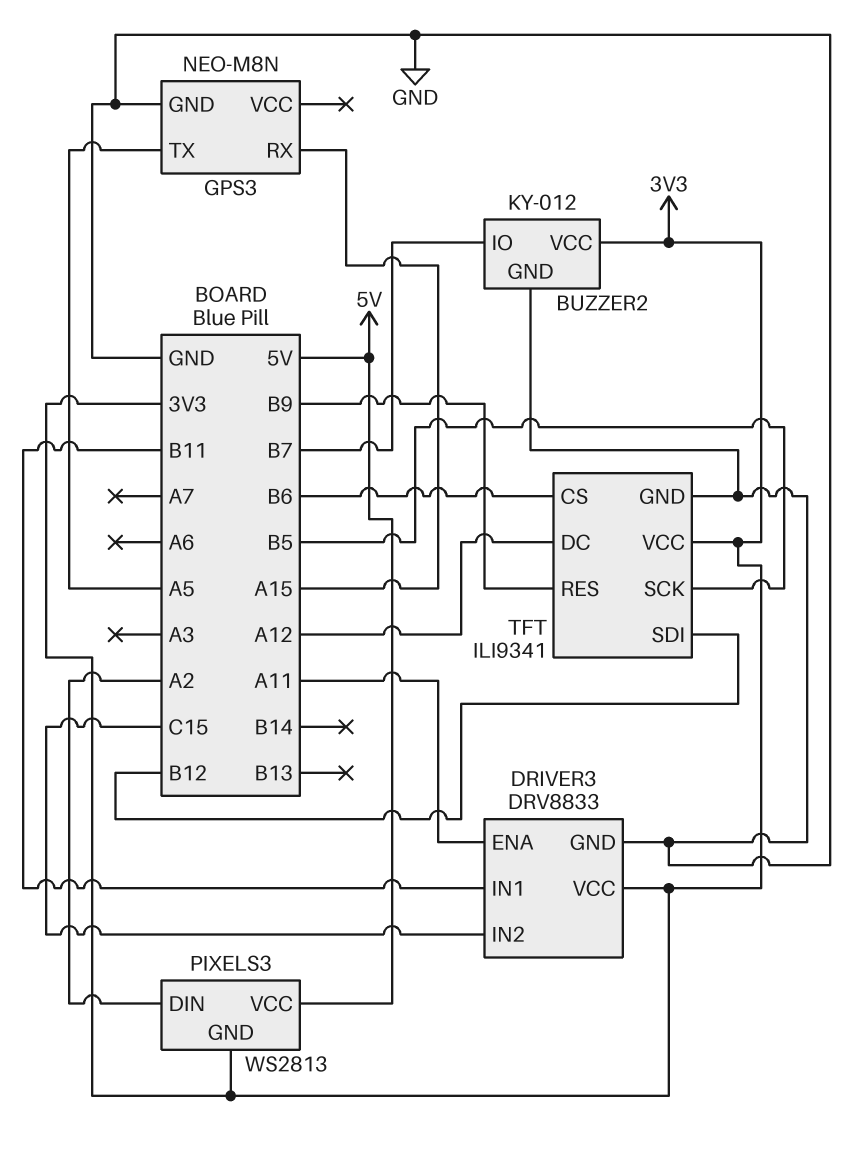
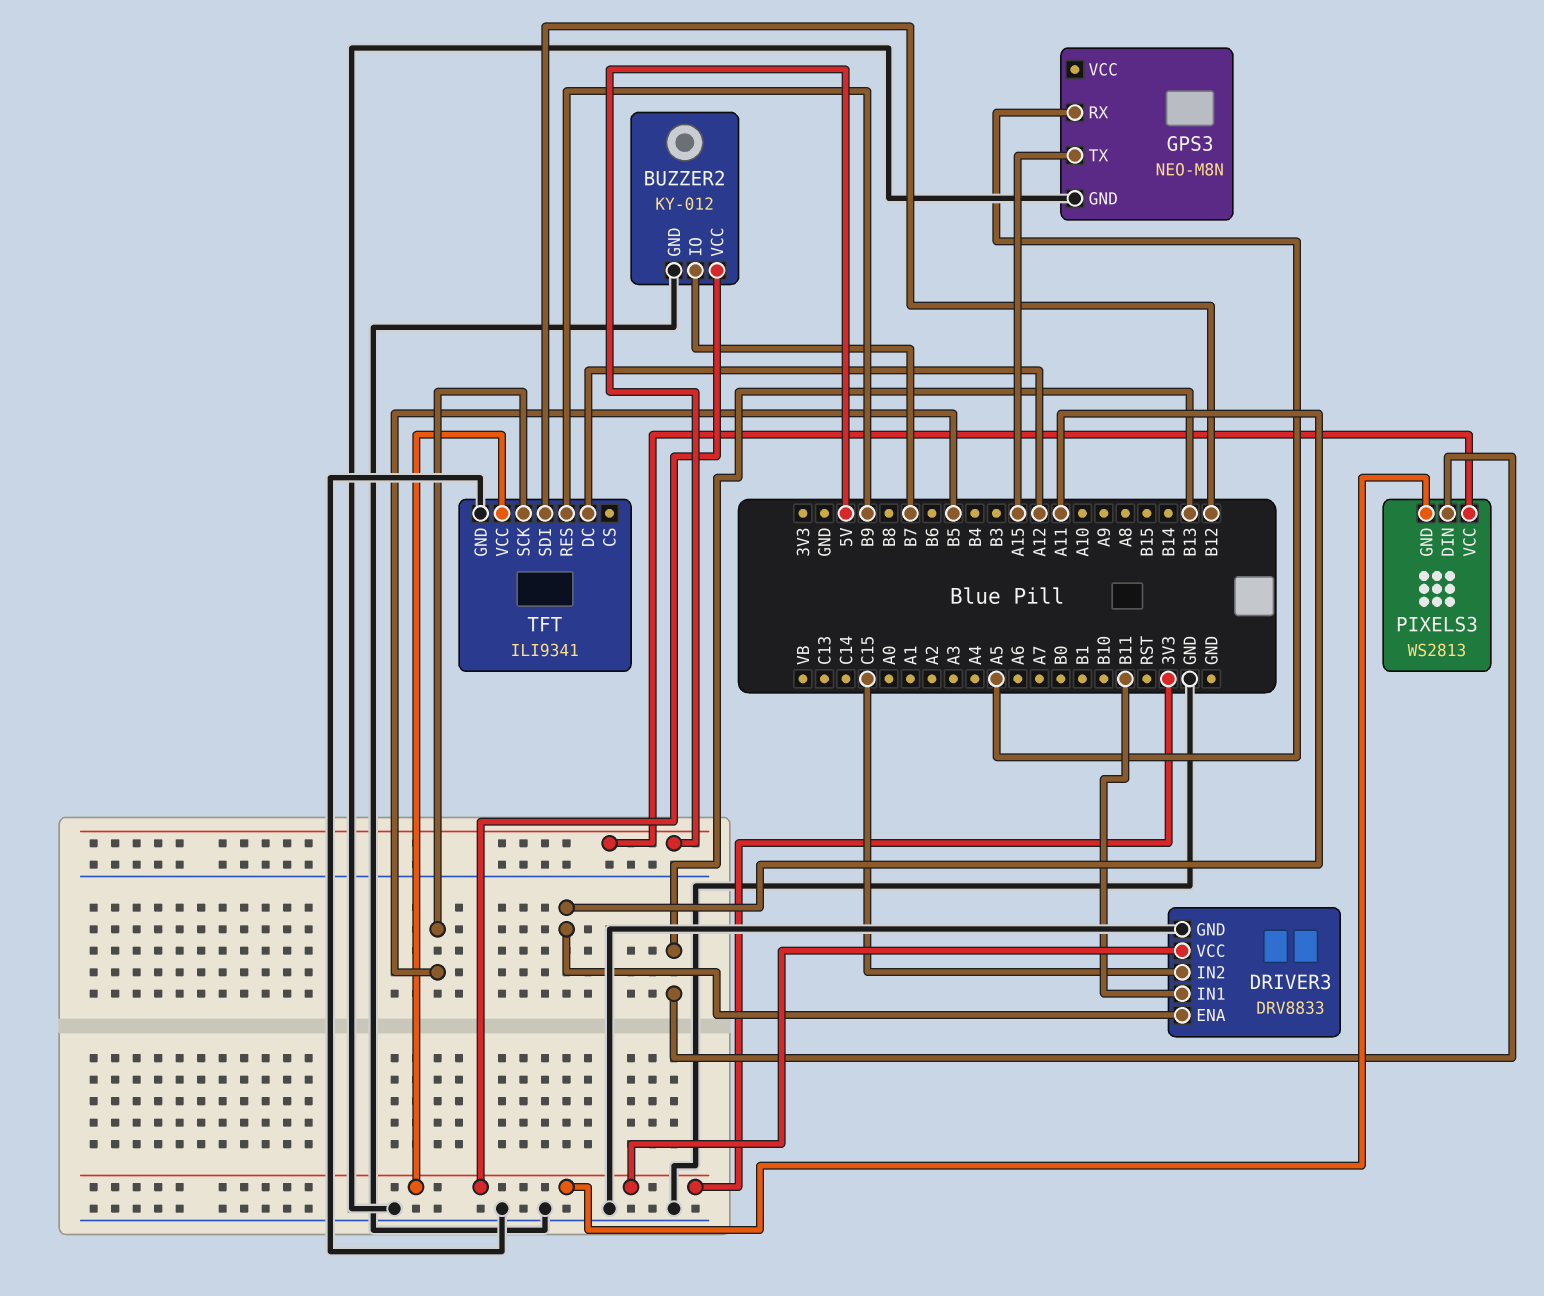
GPS3 pin RX: A15 -> A5
GPS3 pin TX: A5 -> A15
PIXELS3 pin DIN: A2 -> B13
TFT pin CS: B6 -> none

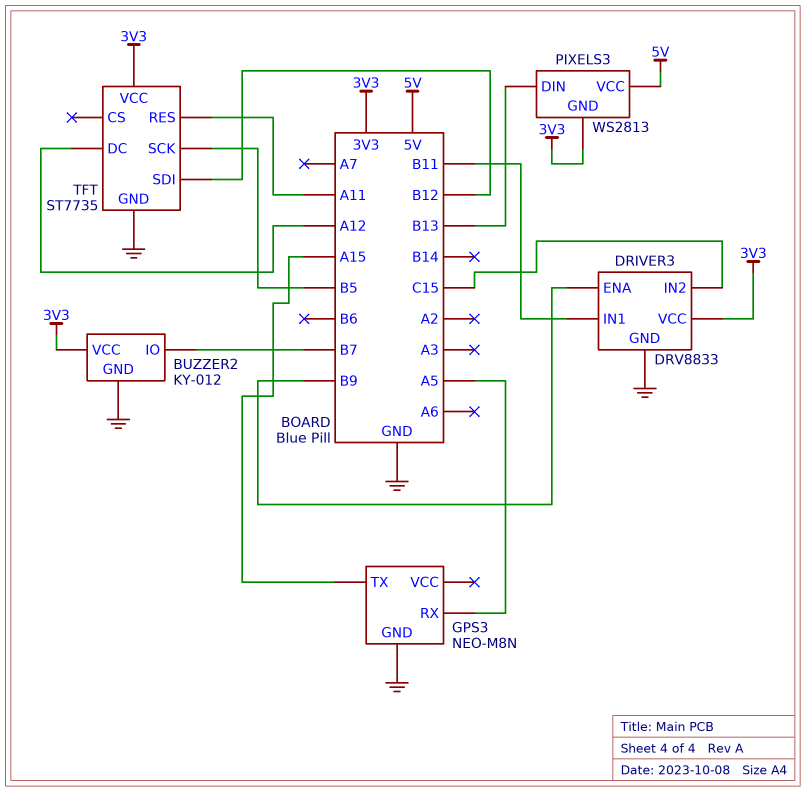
DRIVER3 pin ENA: A11 -> B9
TFT: ILI9341 -> ST7735
TFT pin RES: B9 -> A11

